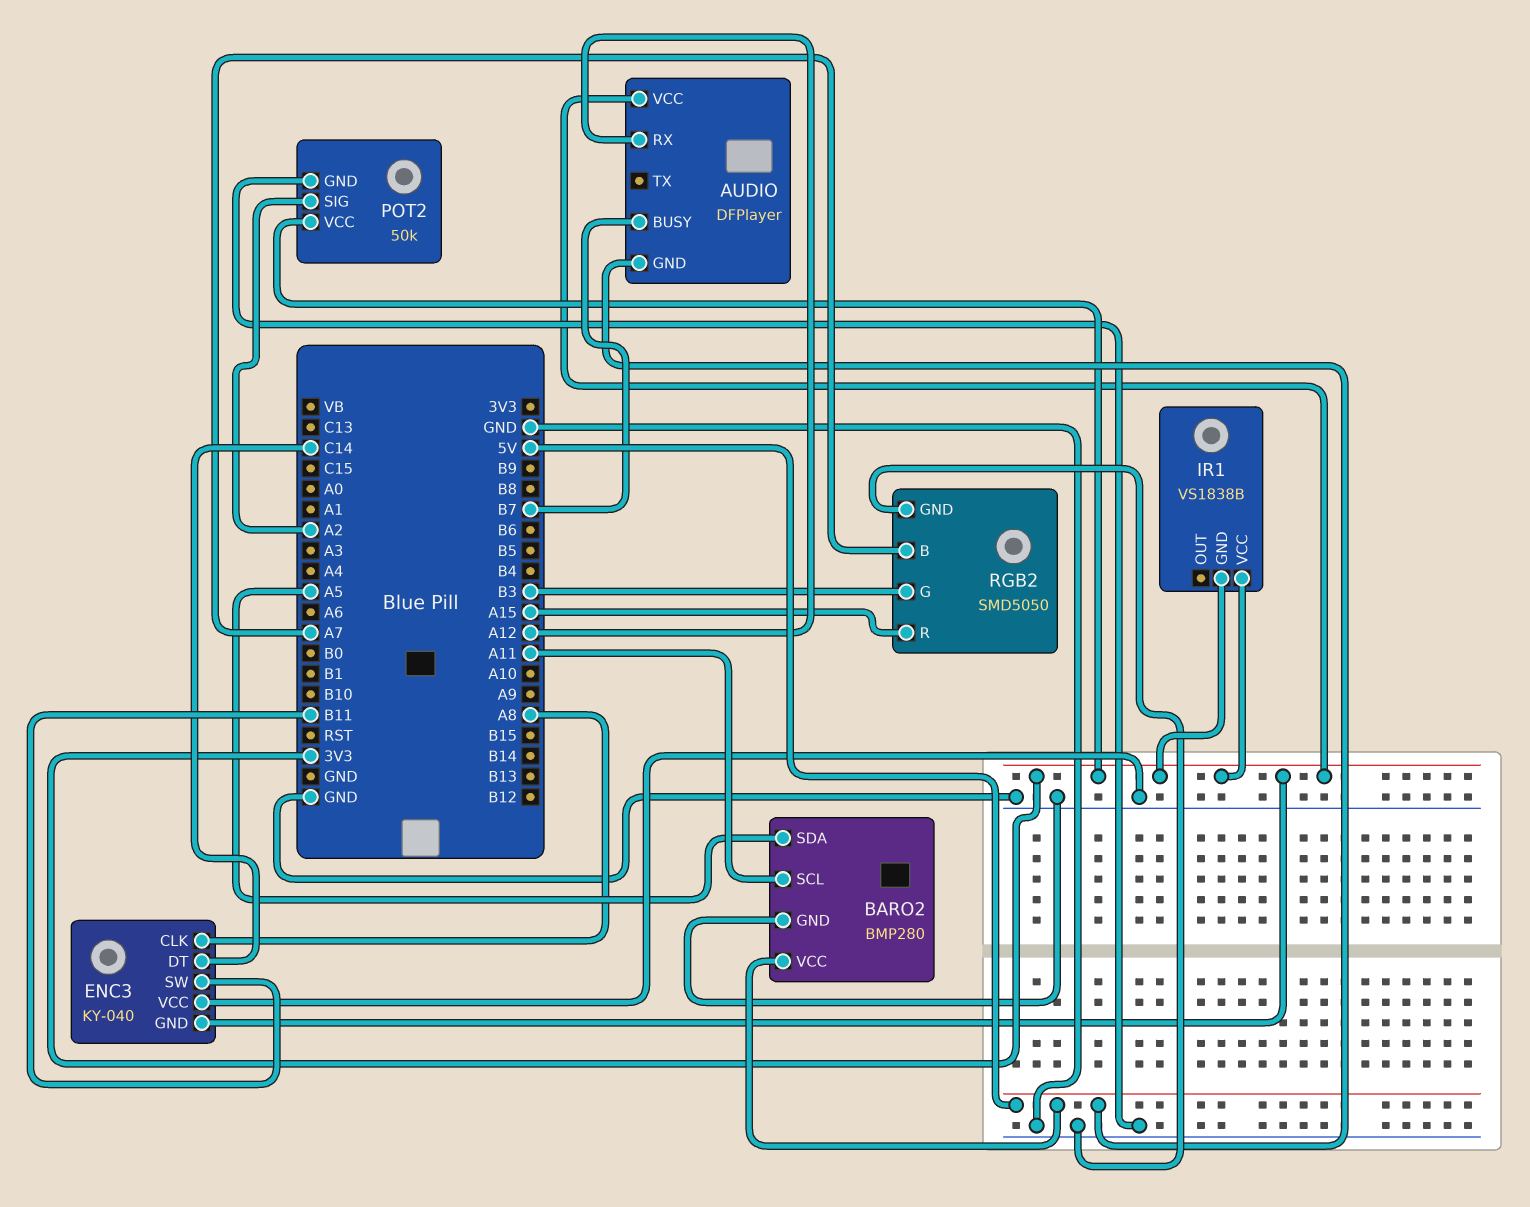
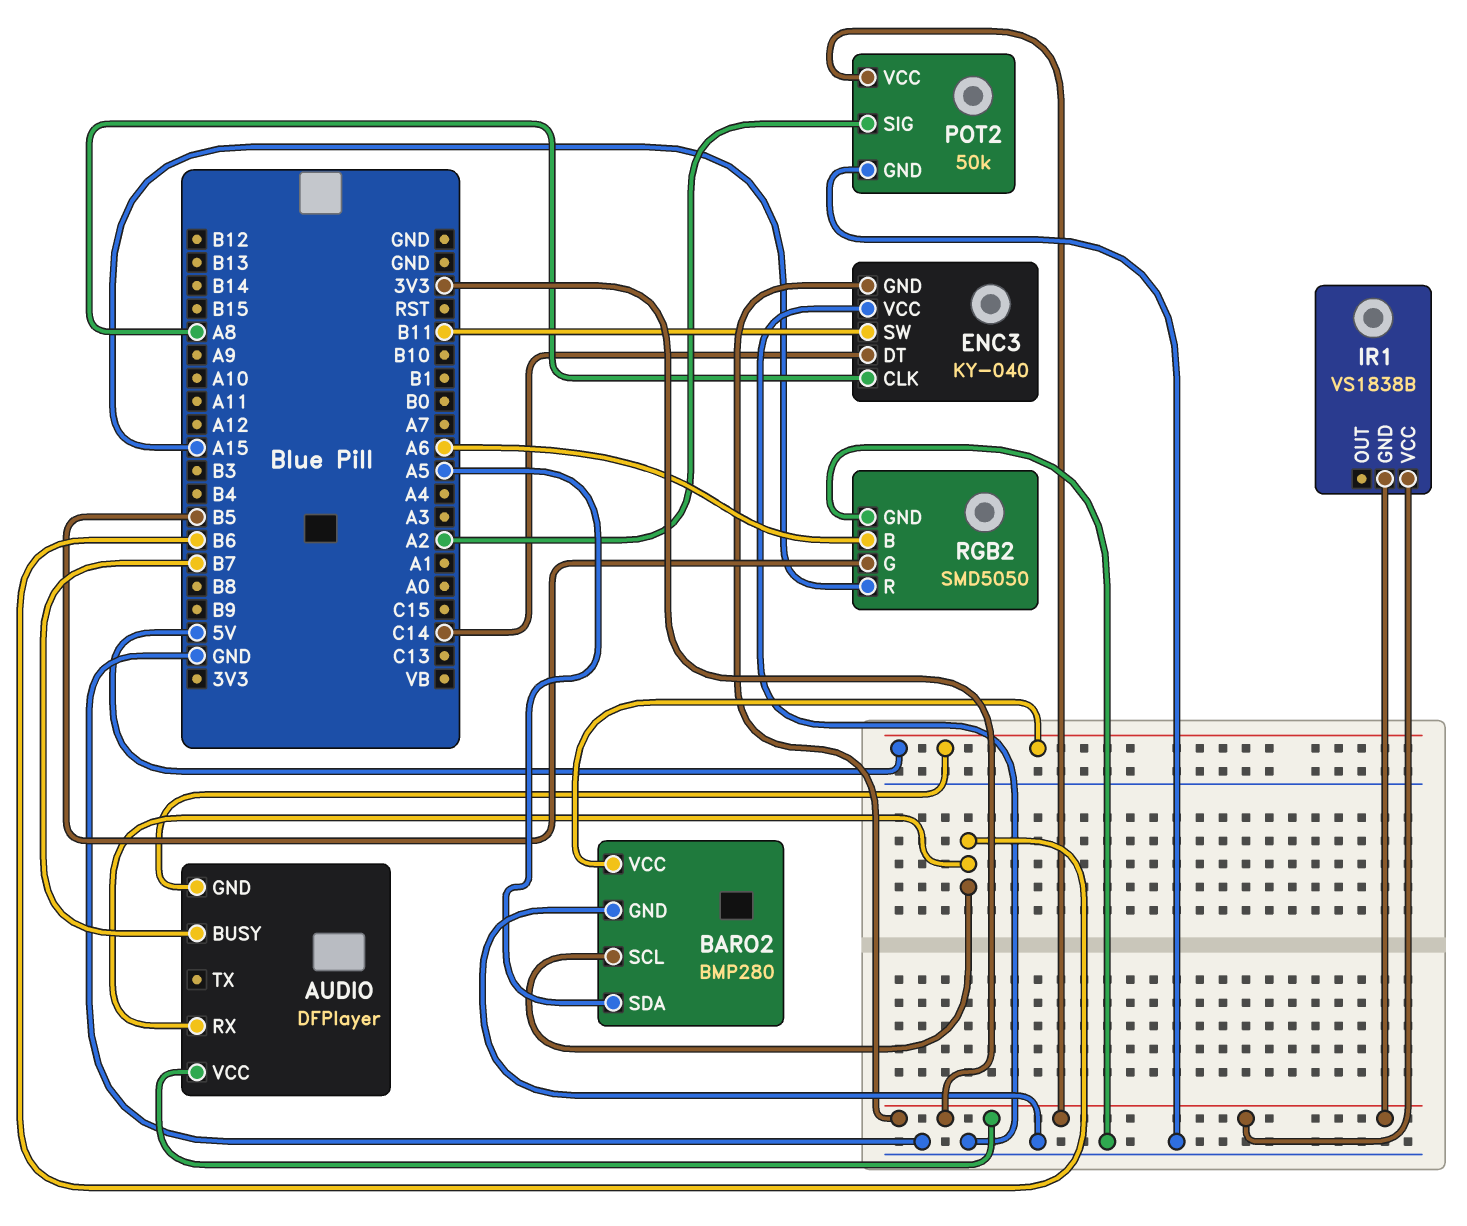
AUDIO pin RX: A12 -> B6
BARO2 pin SCL: A11 -> B6
RGB2 pin B: A7 -> A6
RGB2 pin G: B3 -> B5

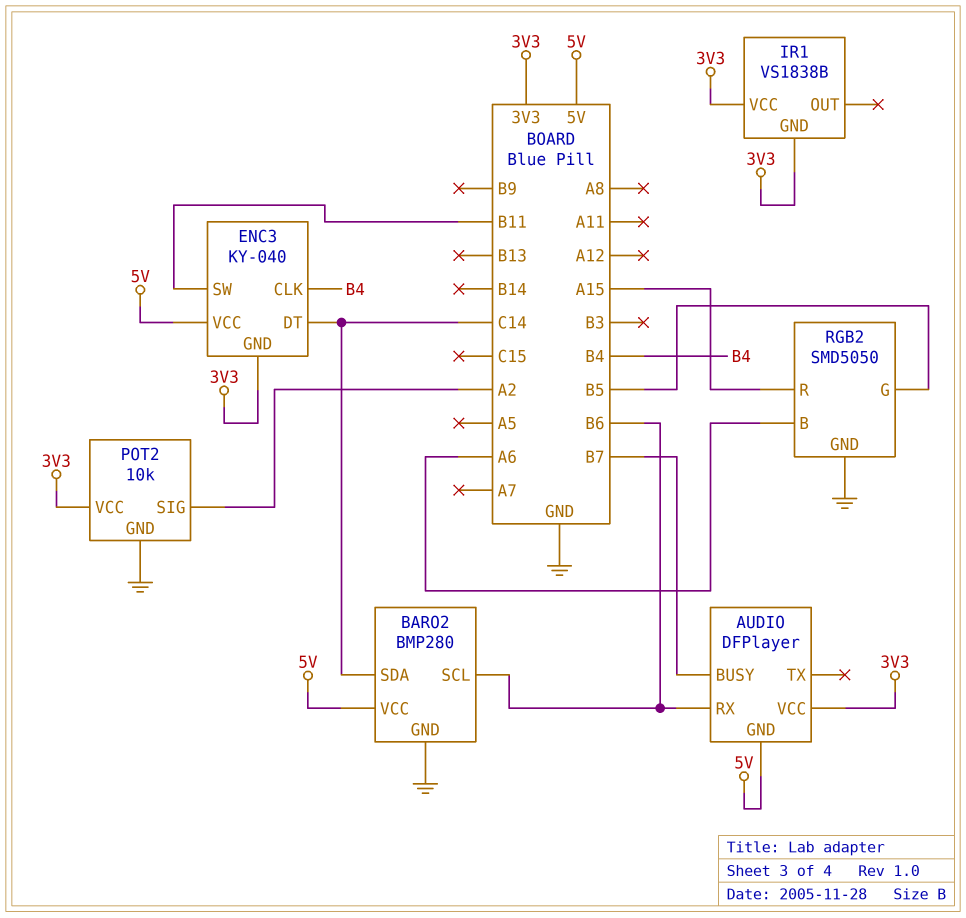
BARO2 pin SDA: A5 -> C14
ENC3 pin CLK: A8 -> B4
ENC3 pin VCC: GND -> 5V
POT2: 50k -> 10k

